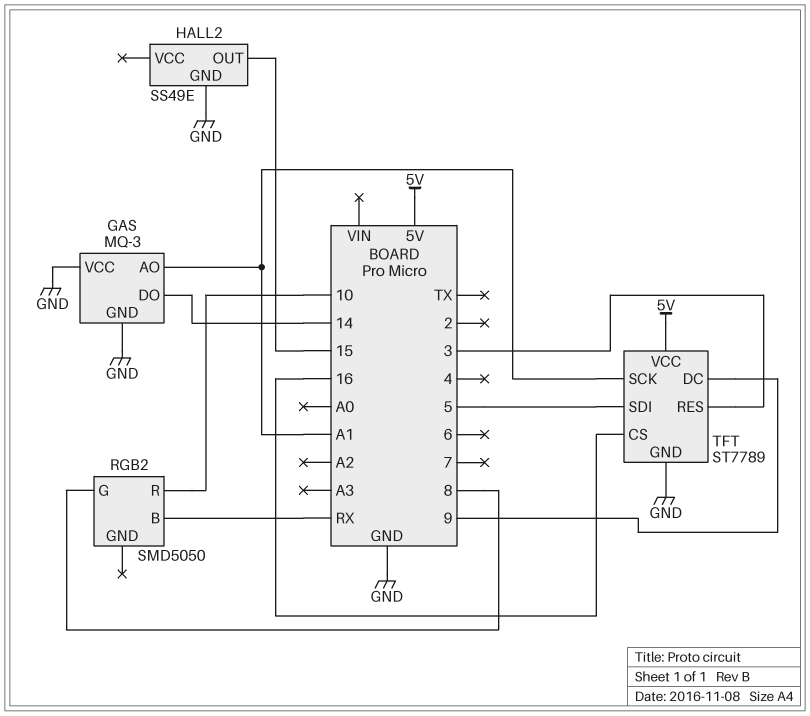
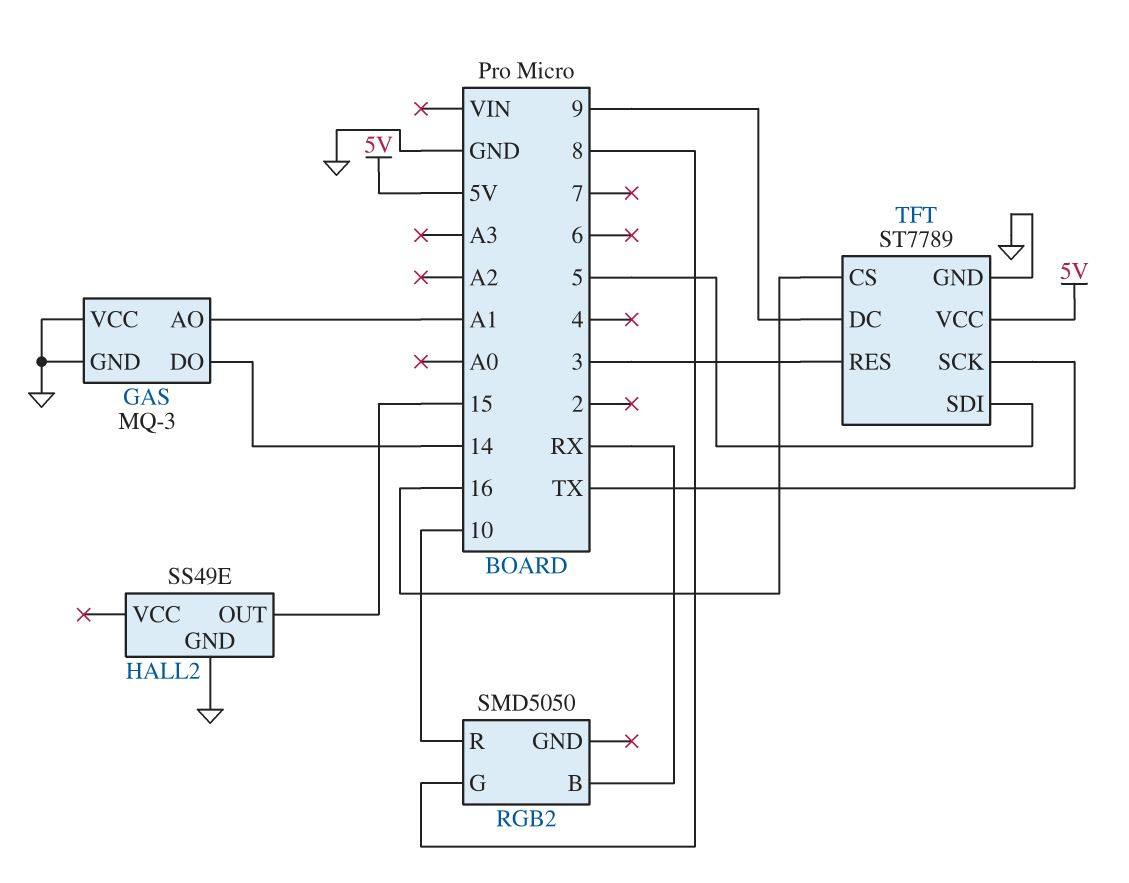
TFT pin SCK: A1 -> TX

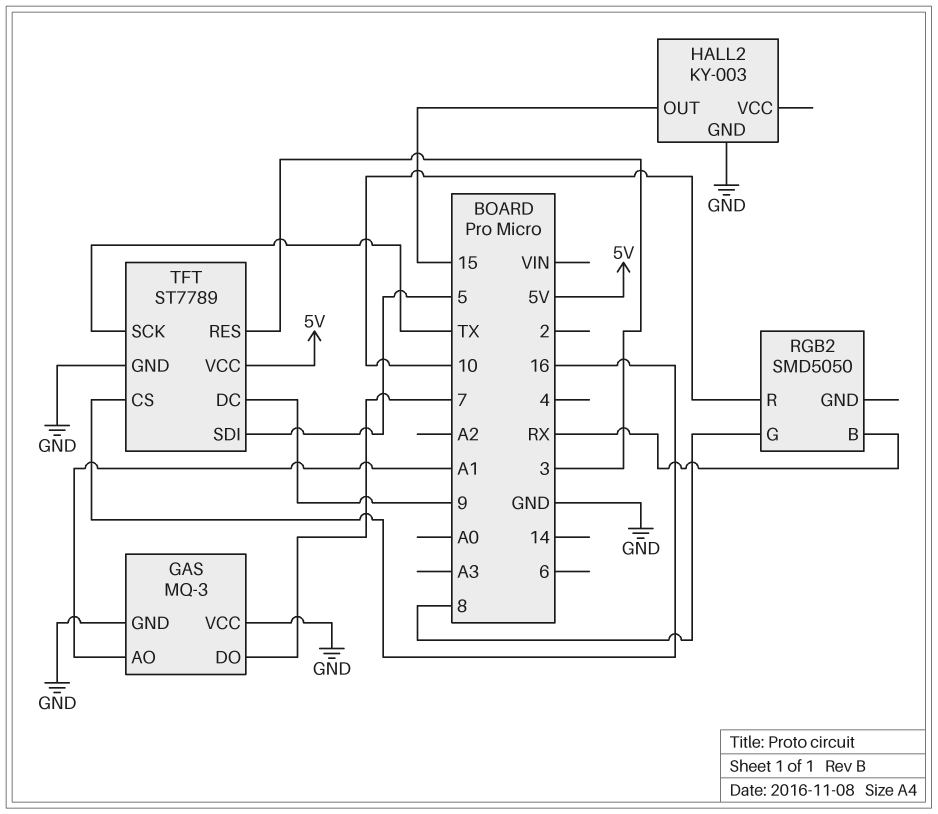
GAS pin DO: 14 -> 7
HALL2: SS49E -> KY-003

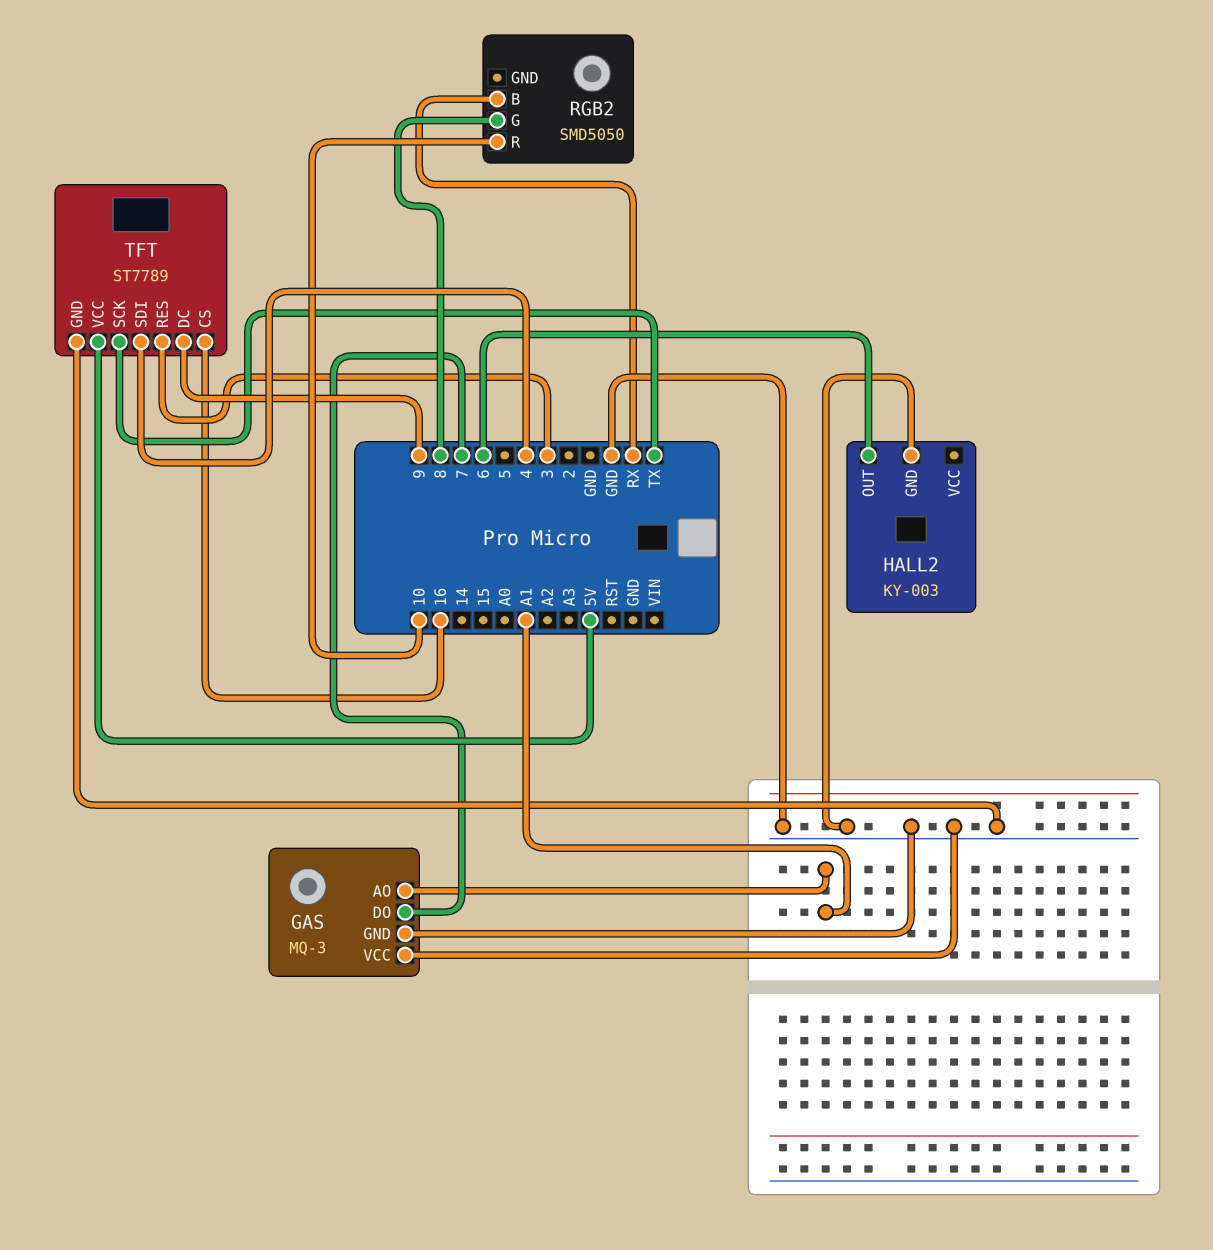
HALL2 pin OUT: 15 -> 6
TFT pin SDI: 5 -> 4

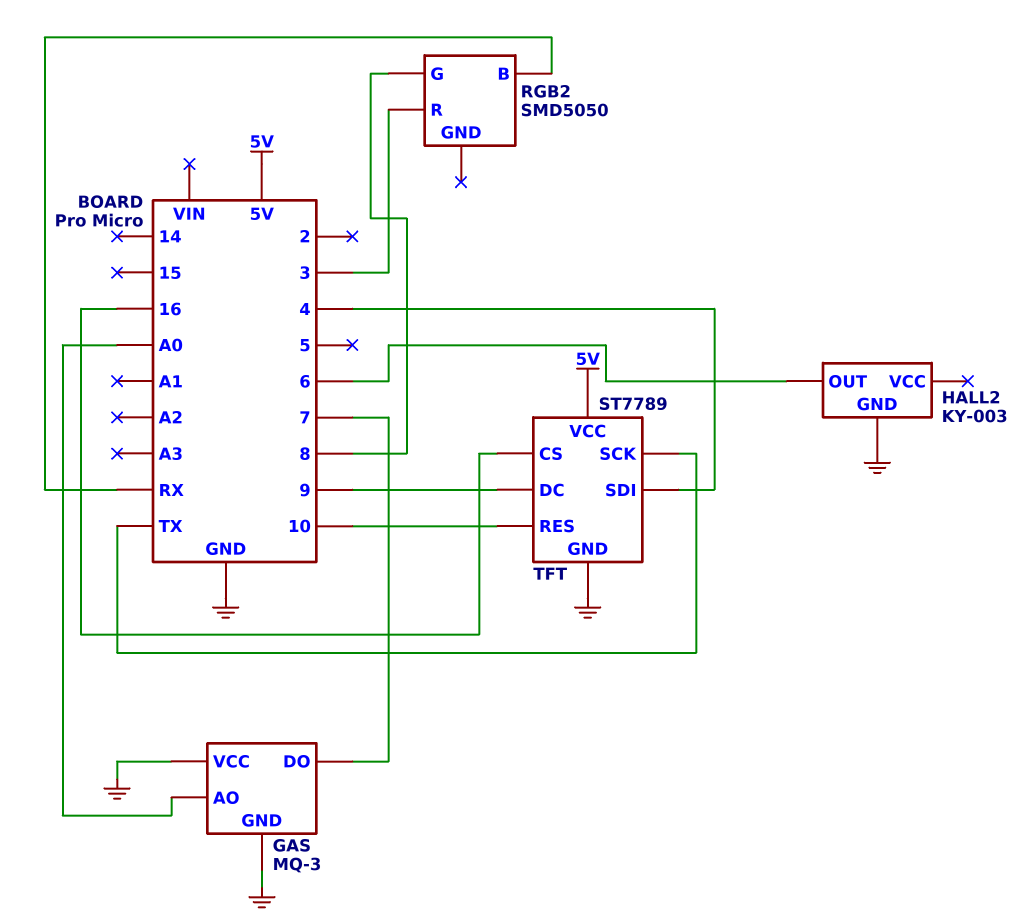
GAS pin AO: A1 -> A0
RGB2 pin R: 10 -> 3
TFT pin RES: 3 -> 10

